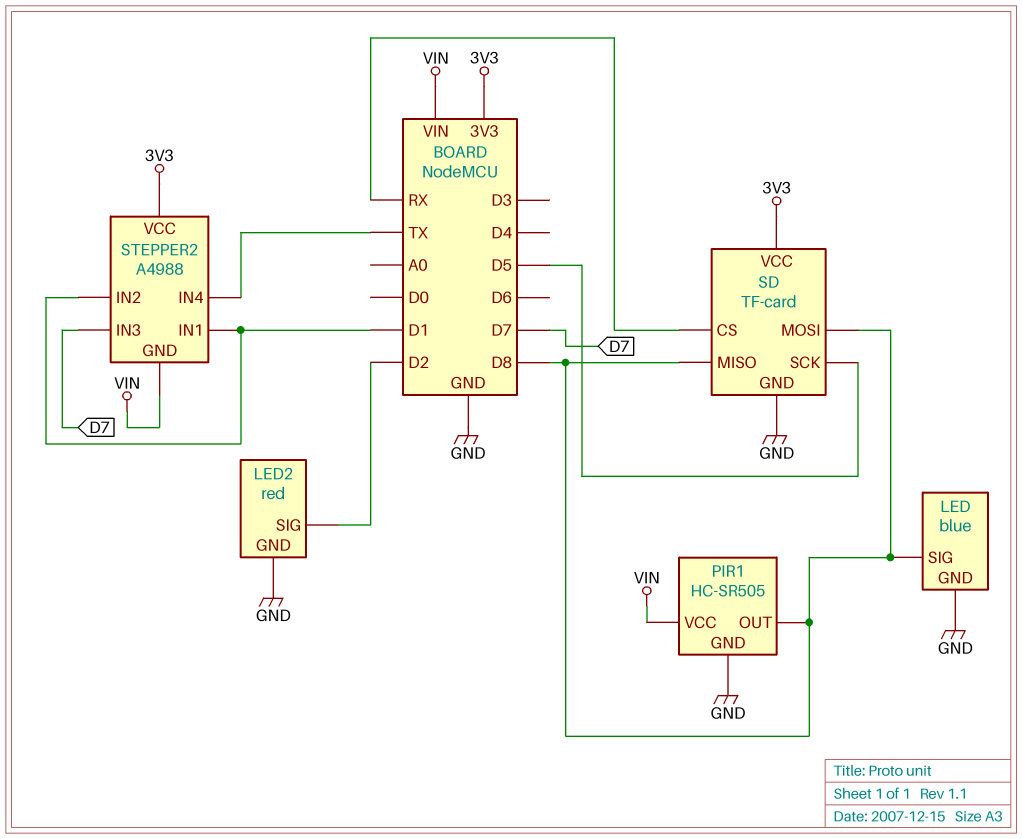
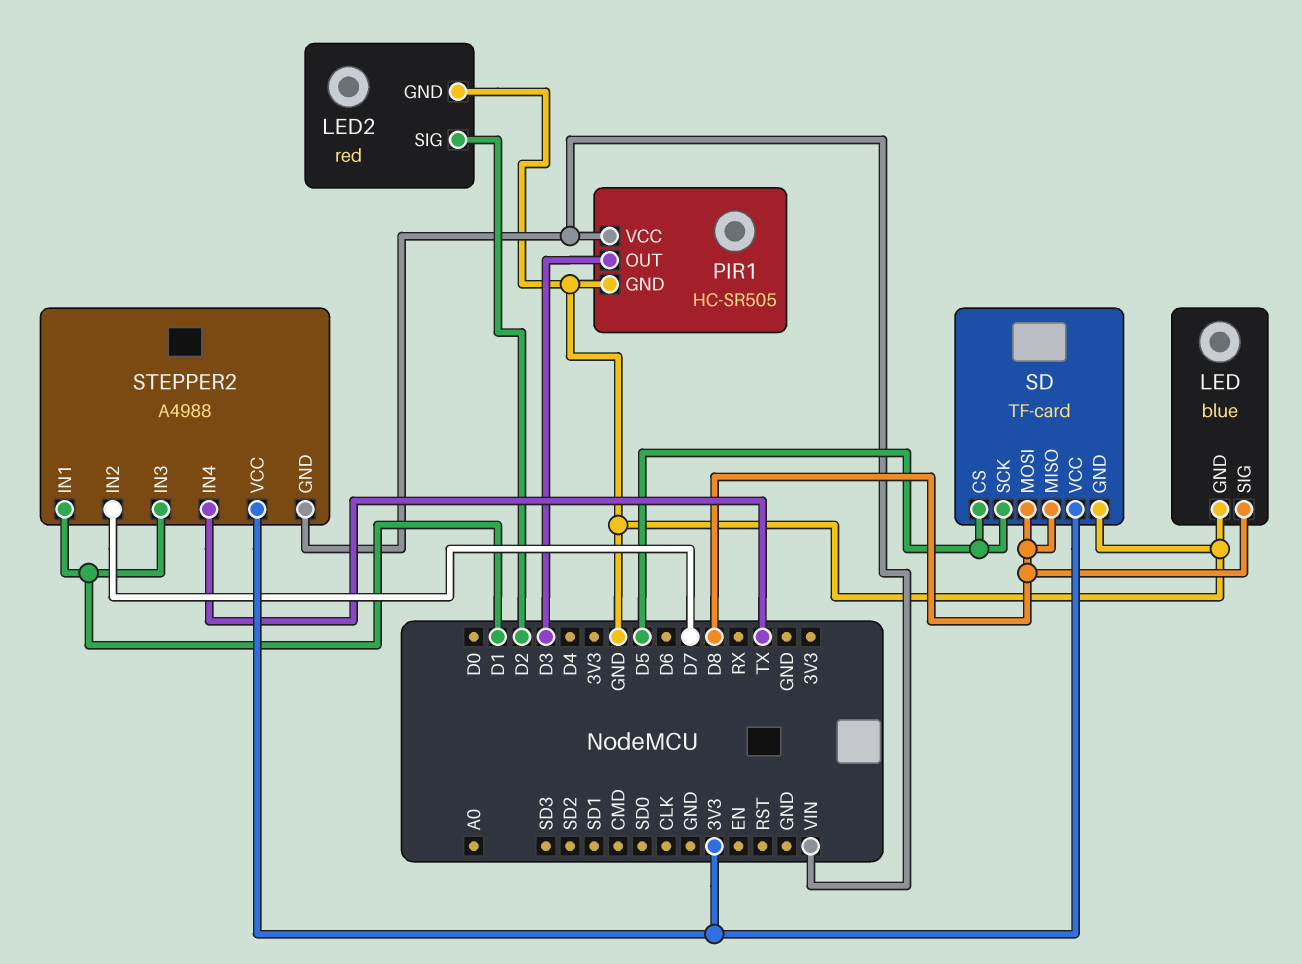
PIR1 pin OUT: D8 -> D3
SD pin CS: RX -> D5
STEPPER2 pin IN2: D1 -> D7
STEPPER2 pin IN3: D7 -> D1

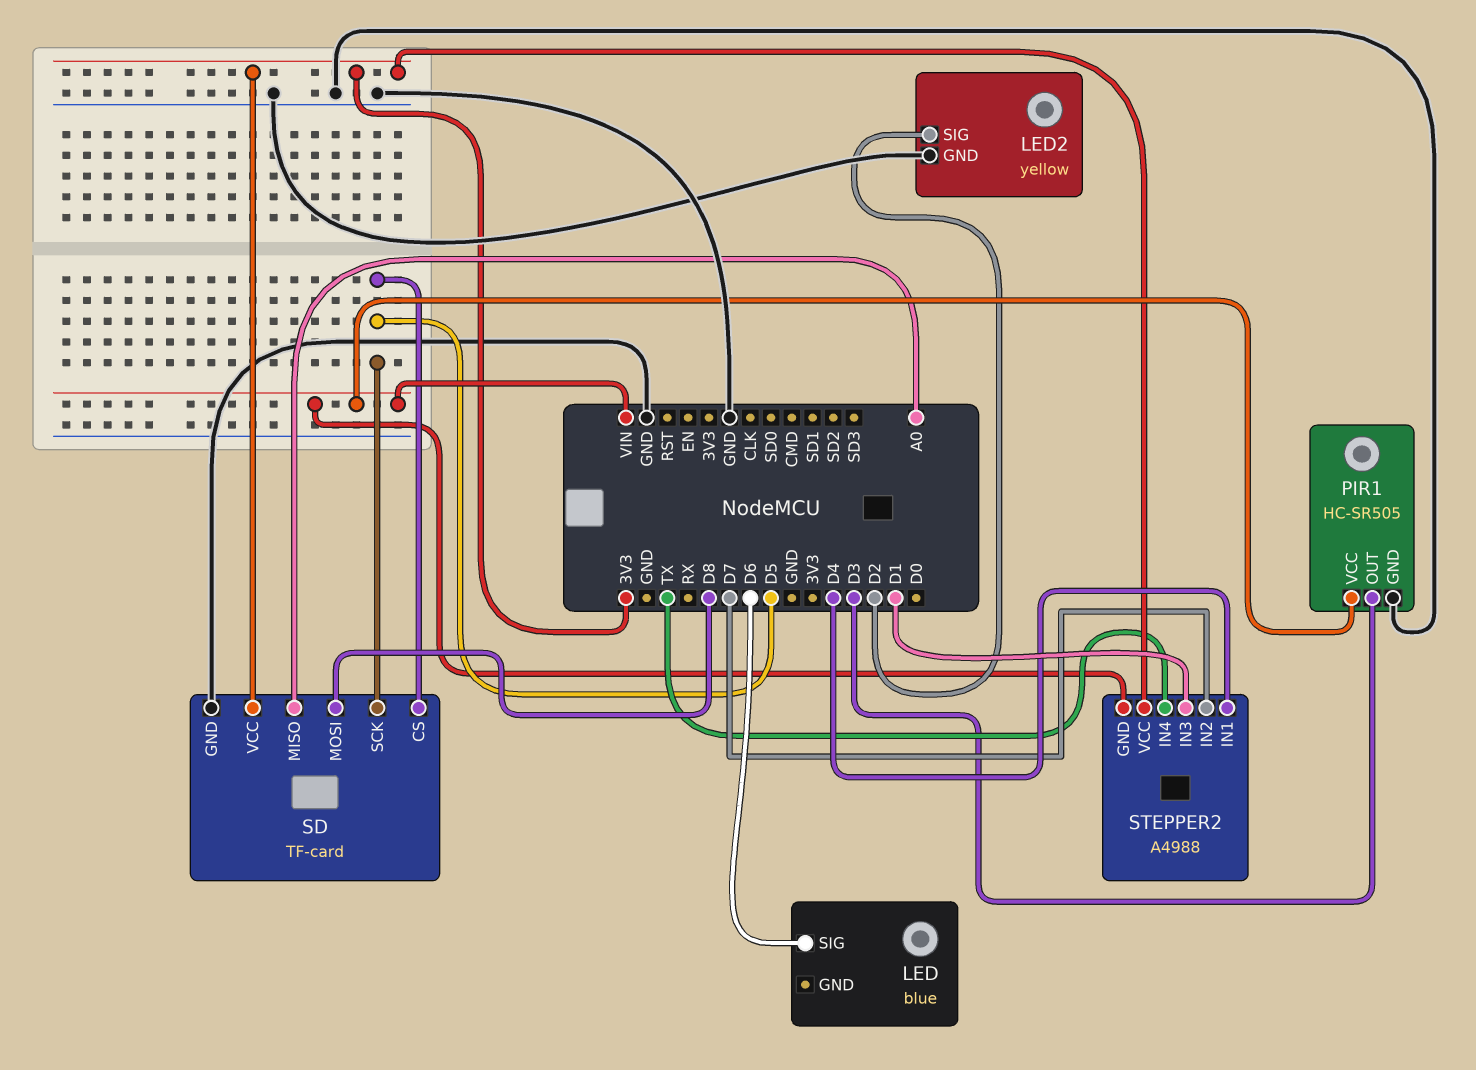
LED pin GND: GND -> none
LED pin SIG: D8 -> D6
LED2: red -> yellow
SD pin MISO: D8 -> A0
STEPPER2 pin IN1: D1 -> D4

